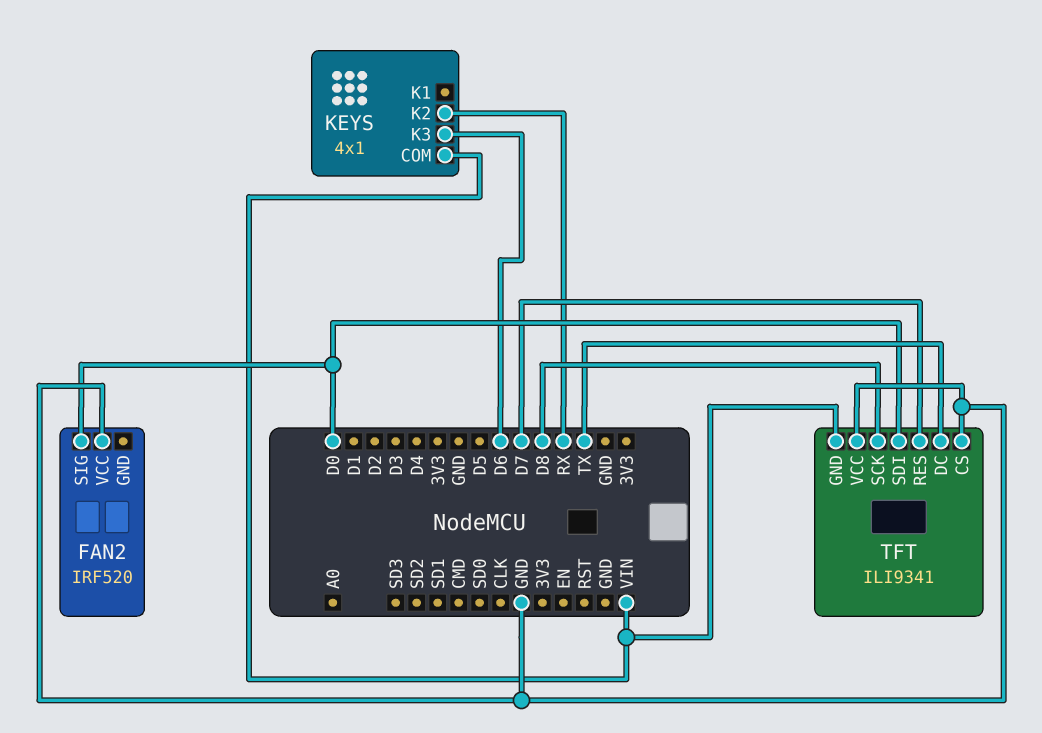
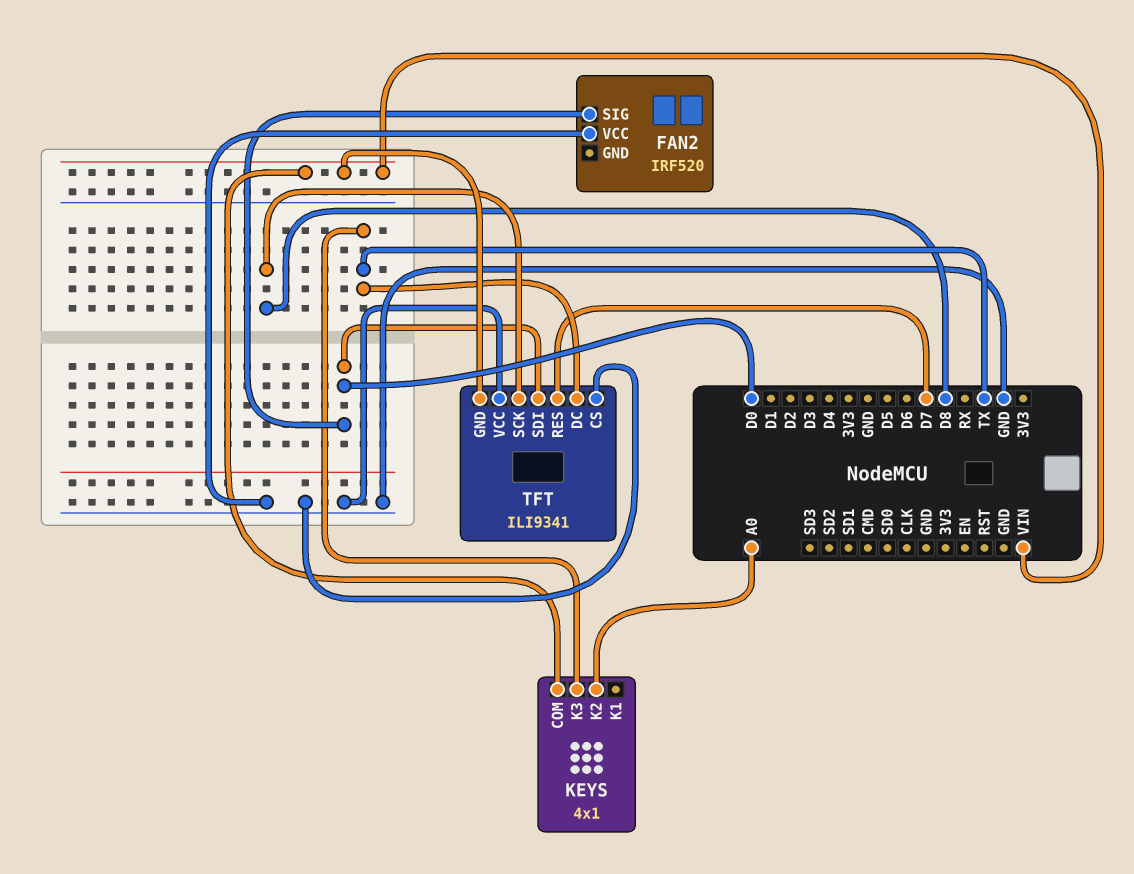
KEYS pin K2: RX -> A0
KEYS pin K3: D6 -> TX

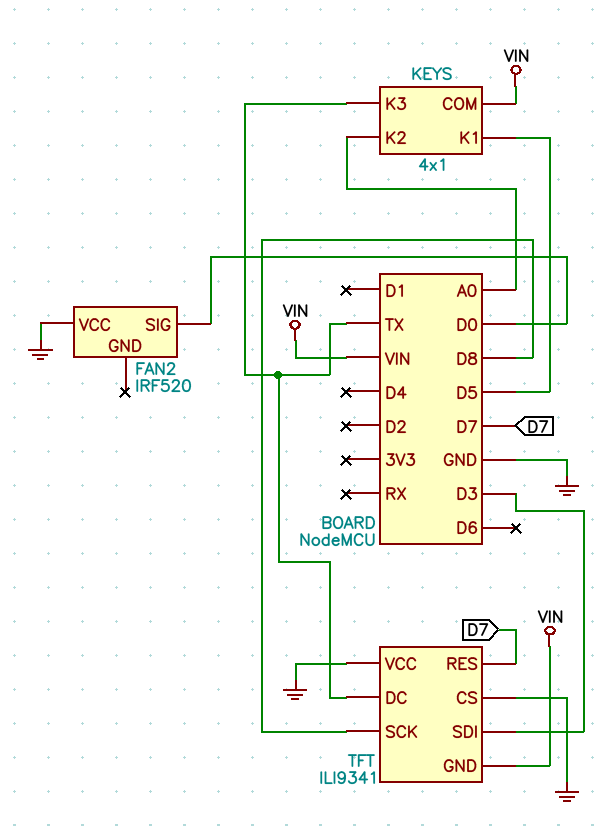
KEYS pin K1: none -> D5
TFT pin SDI: D0 -> D3

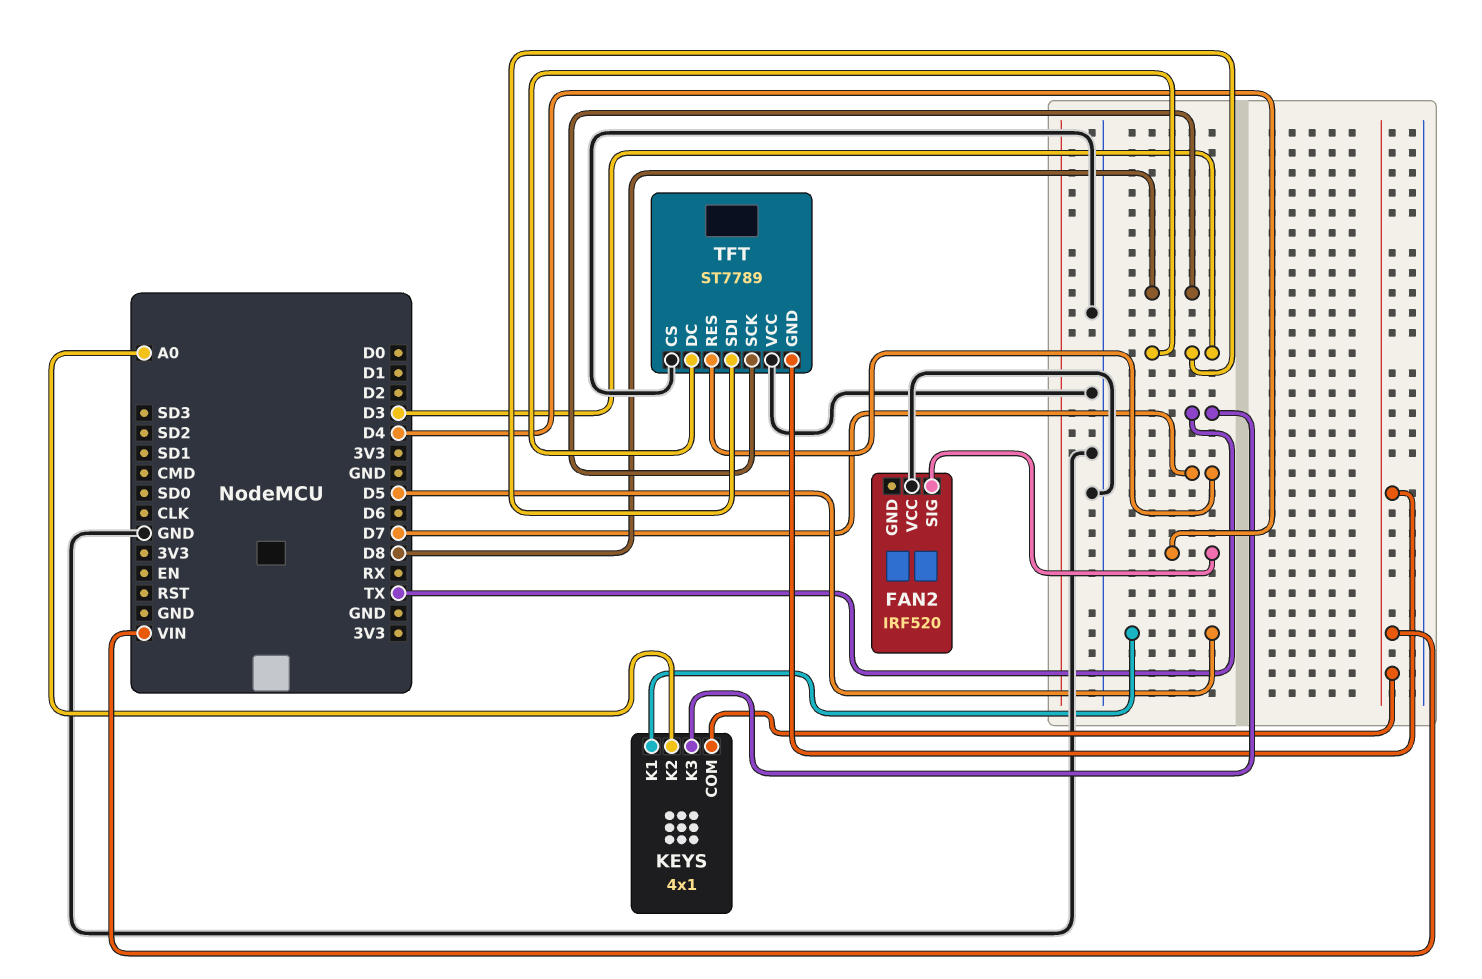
FAN2 pin SIG: D0 -> D4
TFT: ILI9341 -> ST7789
TFT pin DC: TX -> D3

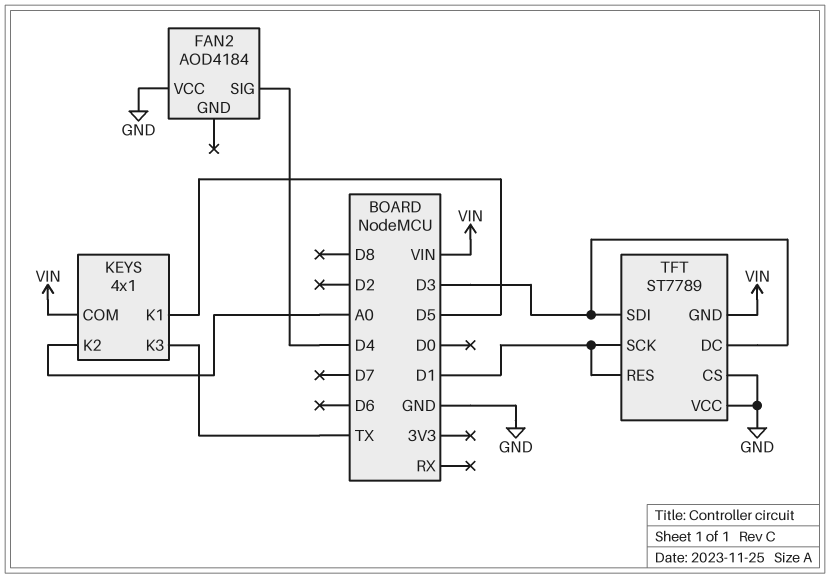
FAN2: IRF520 -> AOD4184
TFT pin RES: D7 -> D1
TFT pin SCK: D8 -> D1

